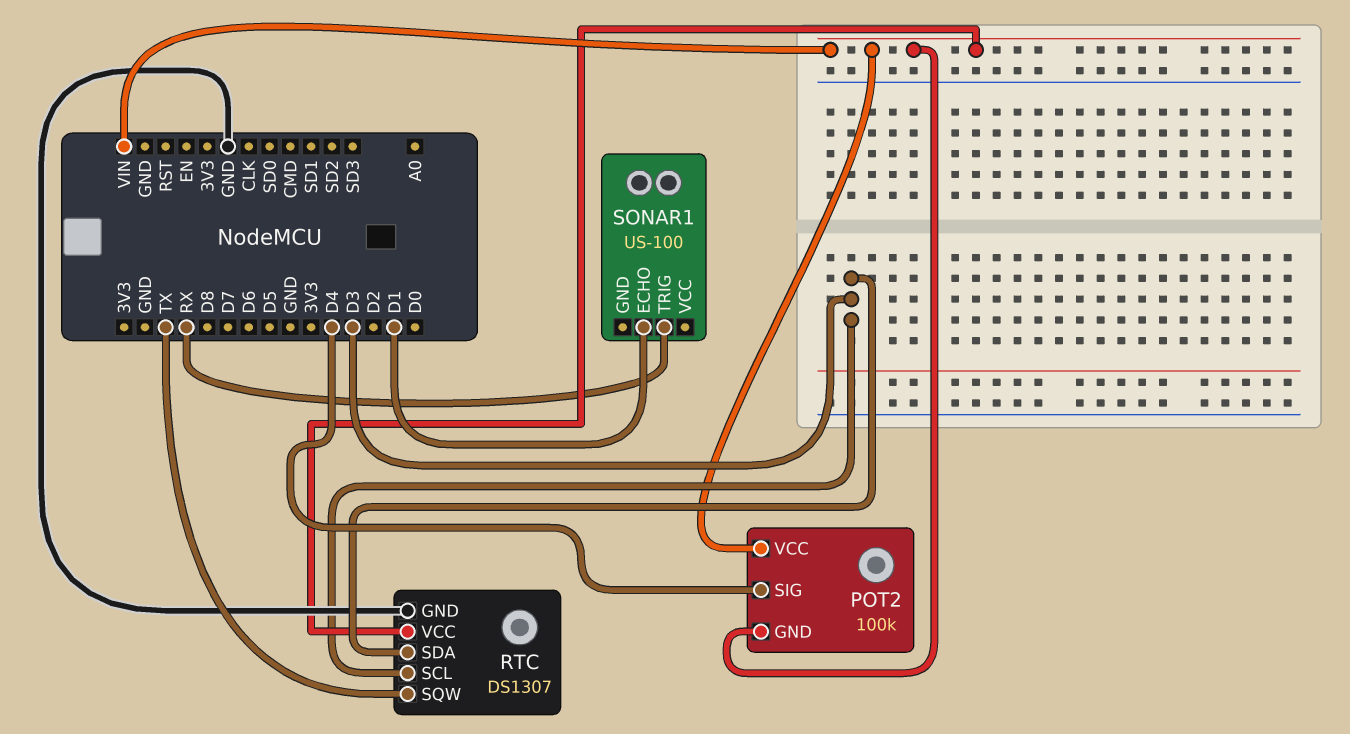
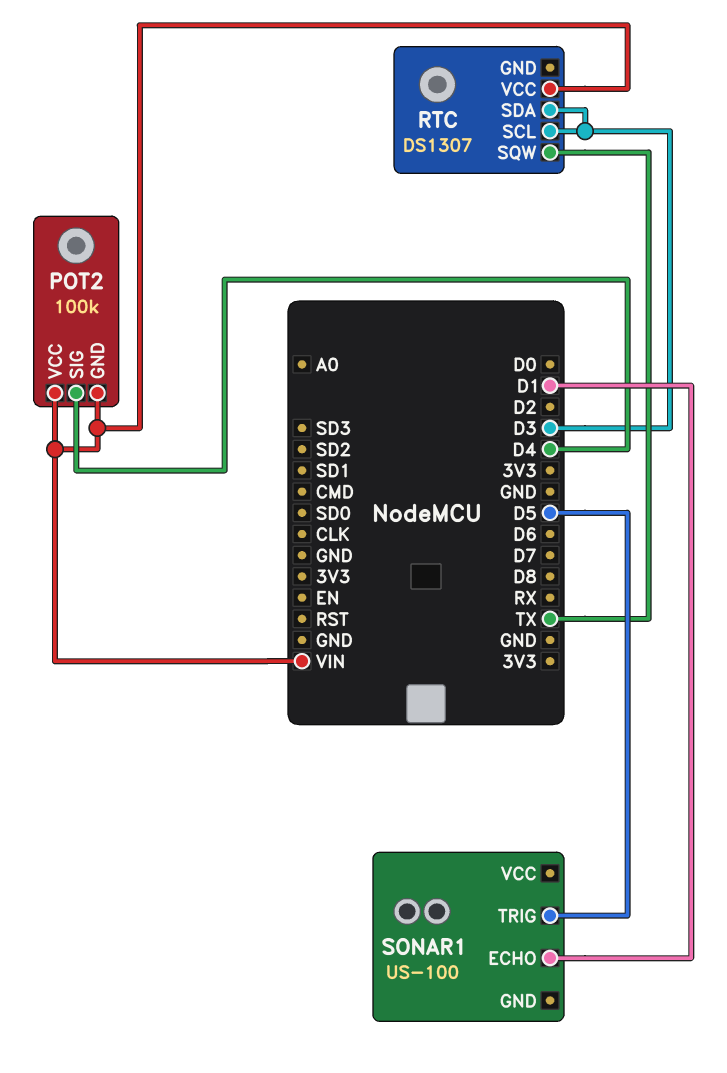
RTC pin GND: GND -> none
SONAR1 pin TRIG: RX -> D5

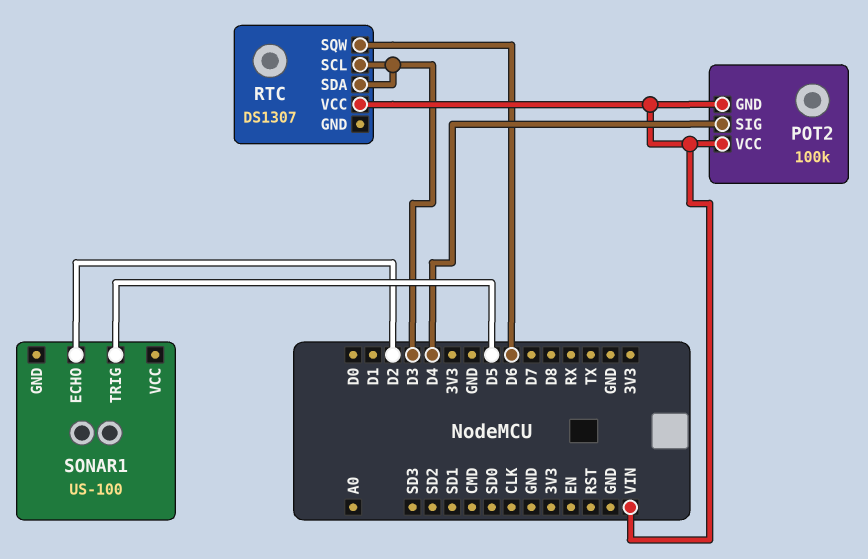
RTC pin SQW: TX -> D6
SONAR1 pin ECHO: D1 -> D2

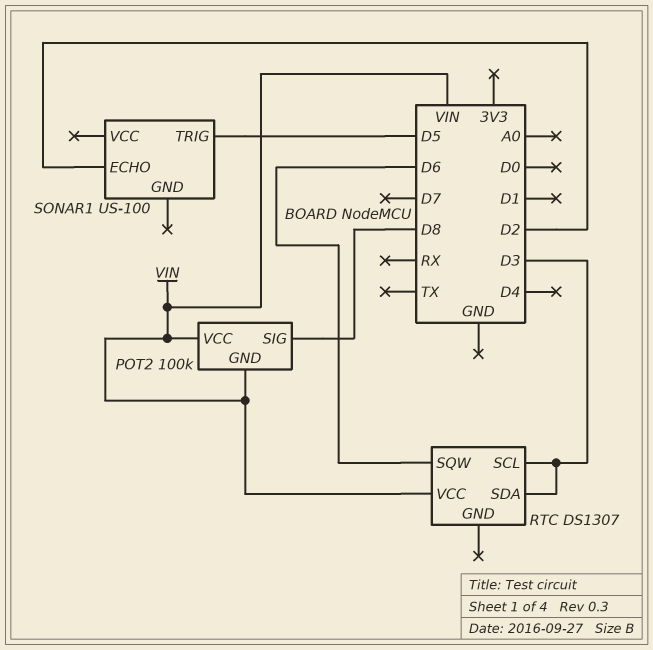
POT2 pin SIG: D4 -> D8

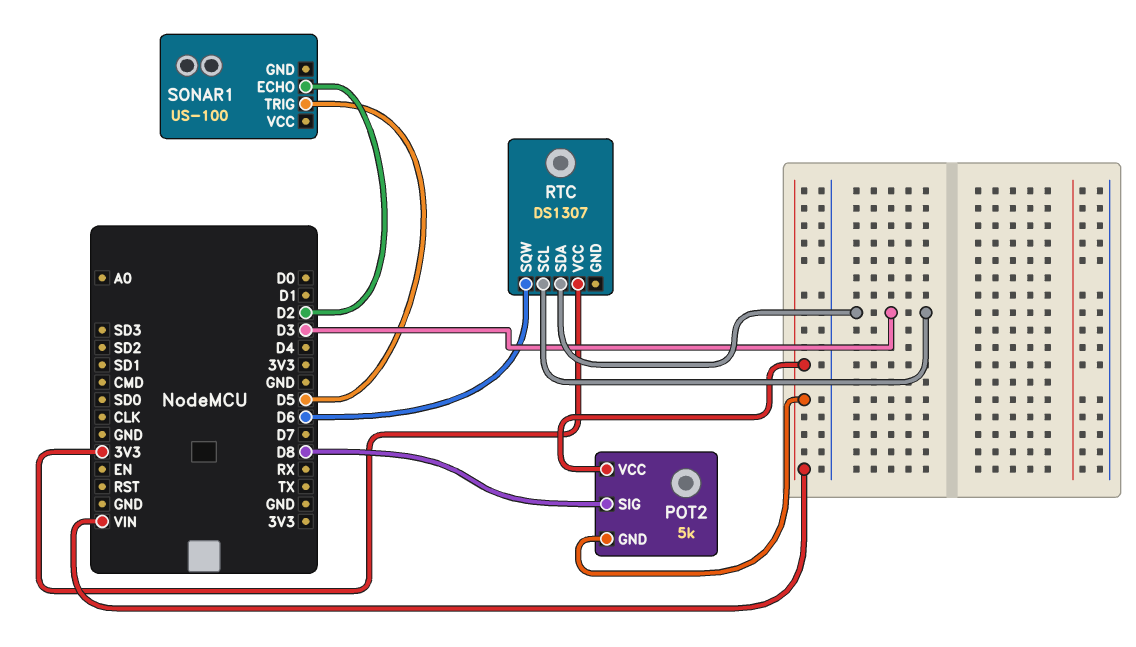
POT2: 100k -> 5k
RTC pin VCC: VIN -> 3V3

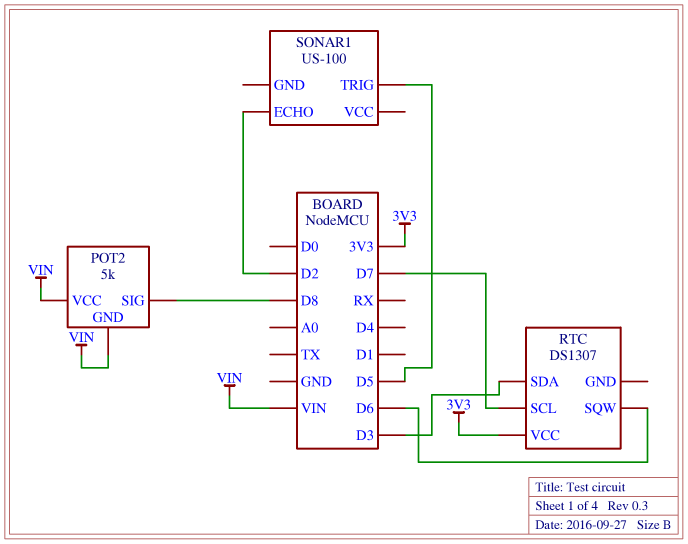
RTC pin SCL: D3 -> D7

